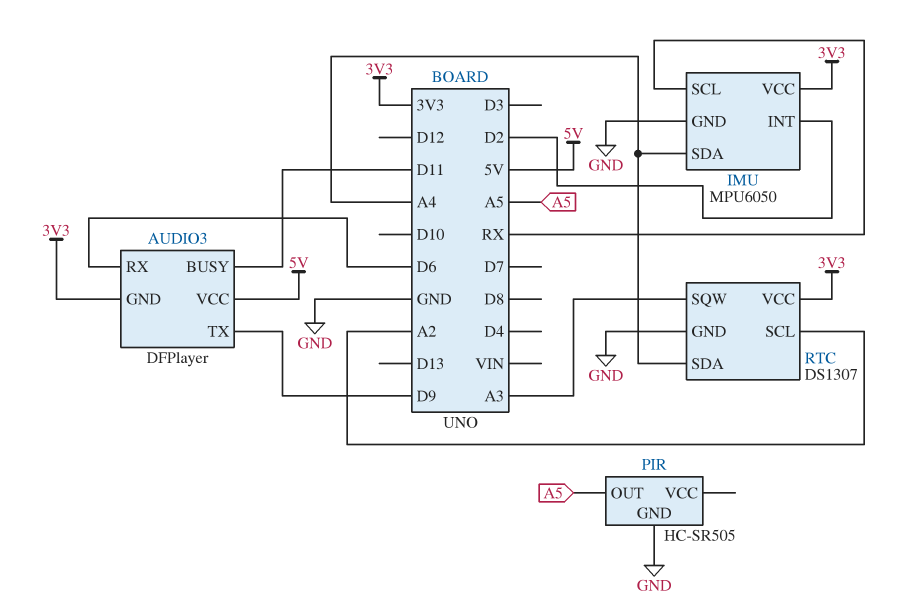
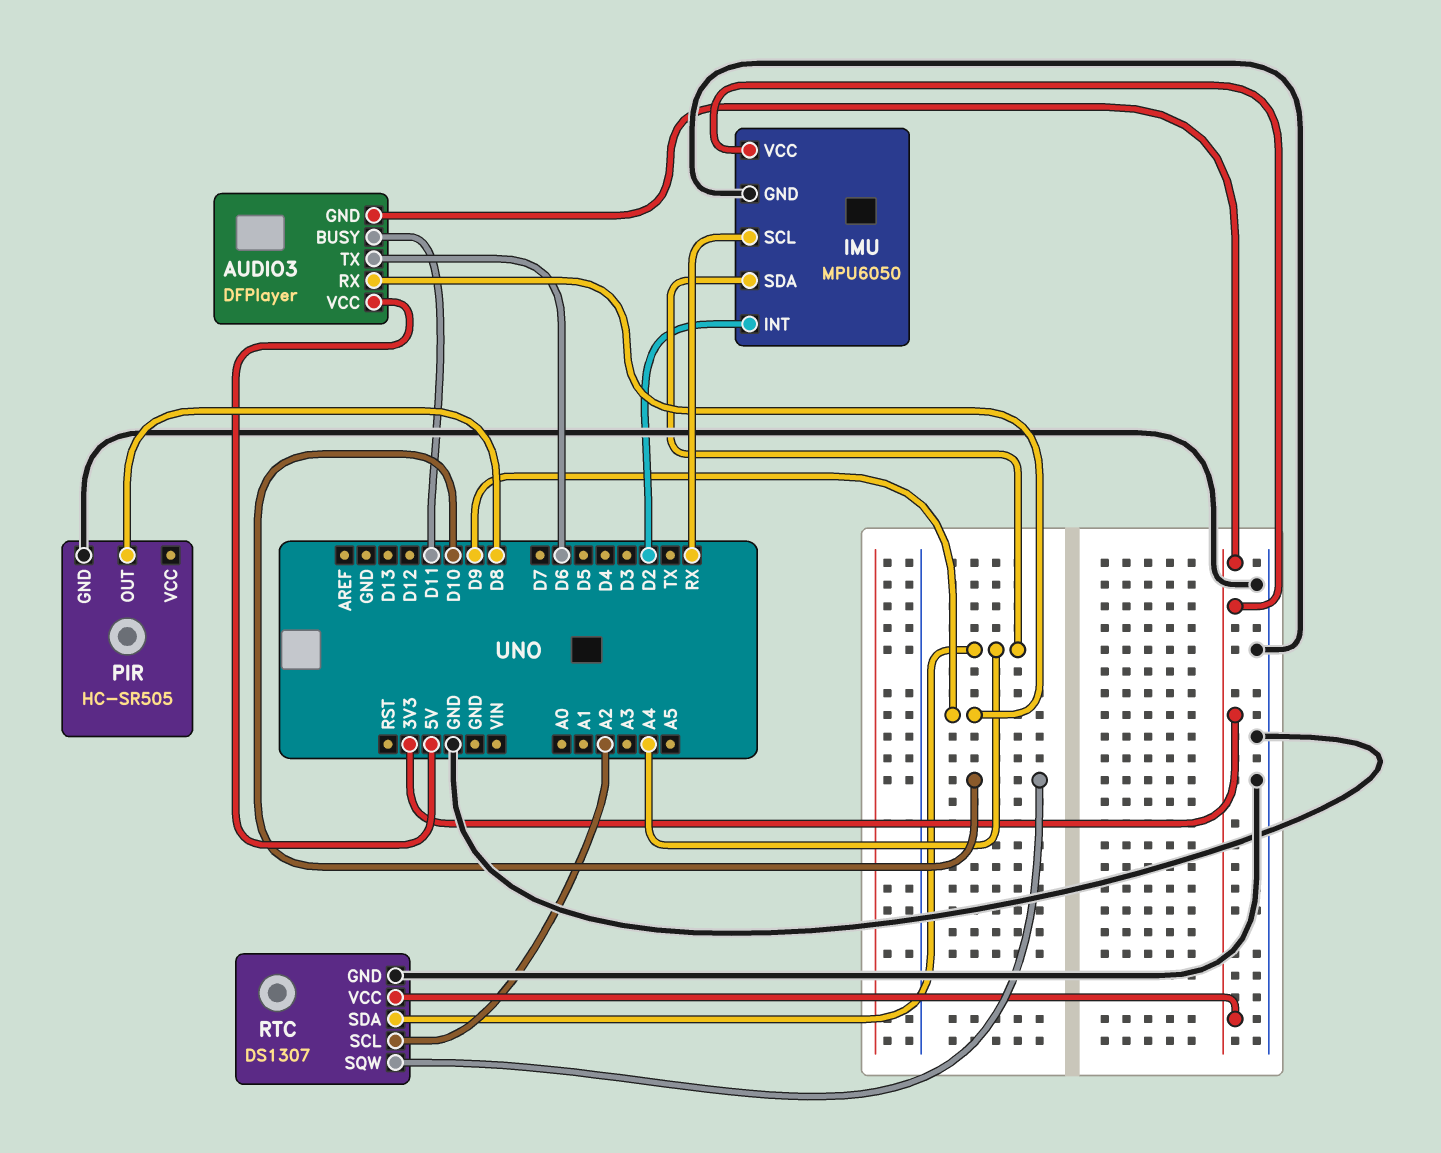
AUDIO3 pin RX: D6 -> D9
AUDIO3 pin TX: D9 -> D6
PIR pin OUT: A5 -> D8
RTC pin SQW: A3 -> D10

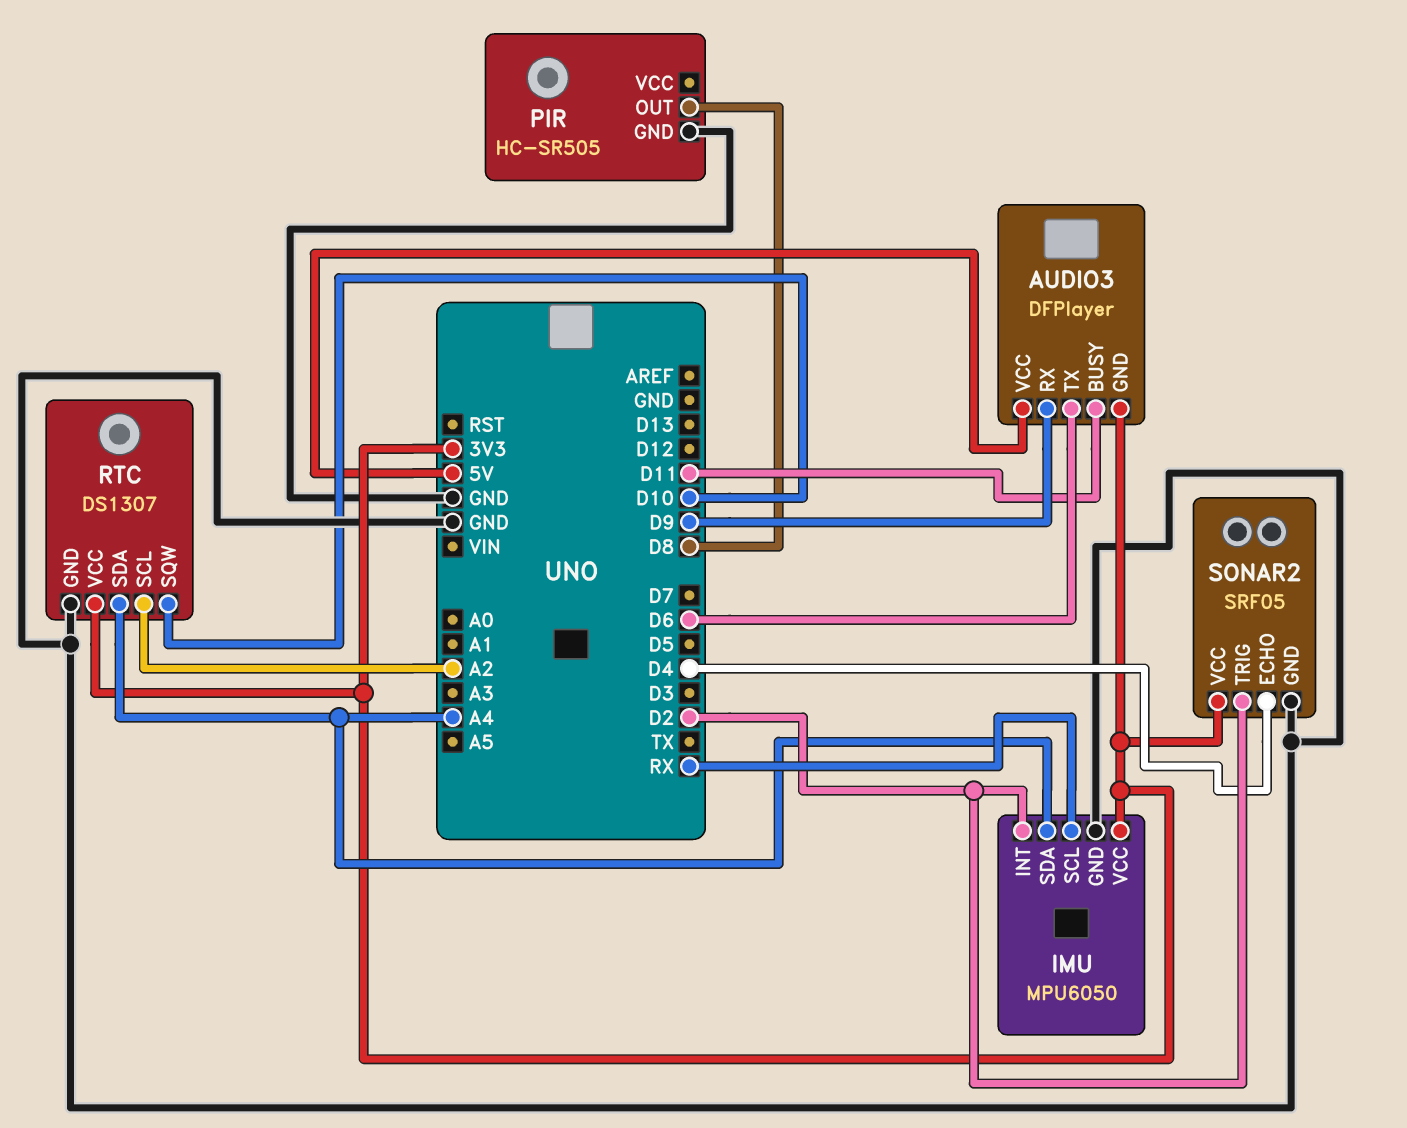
SONAR2: none -> SRF05
SONAR2 pin ECHO: none -> D4
SONAR2 pin GND: none -> GND
SONAR2 pin TRIG: none -> D2
SONAR2 pin VCC: none -> 3V3

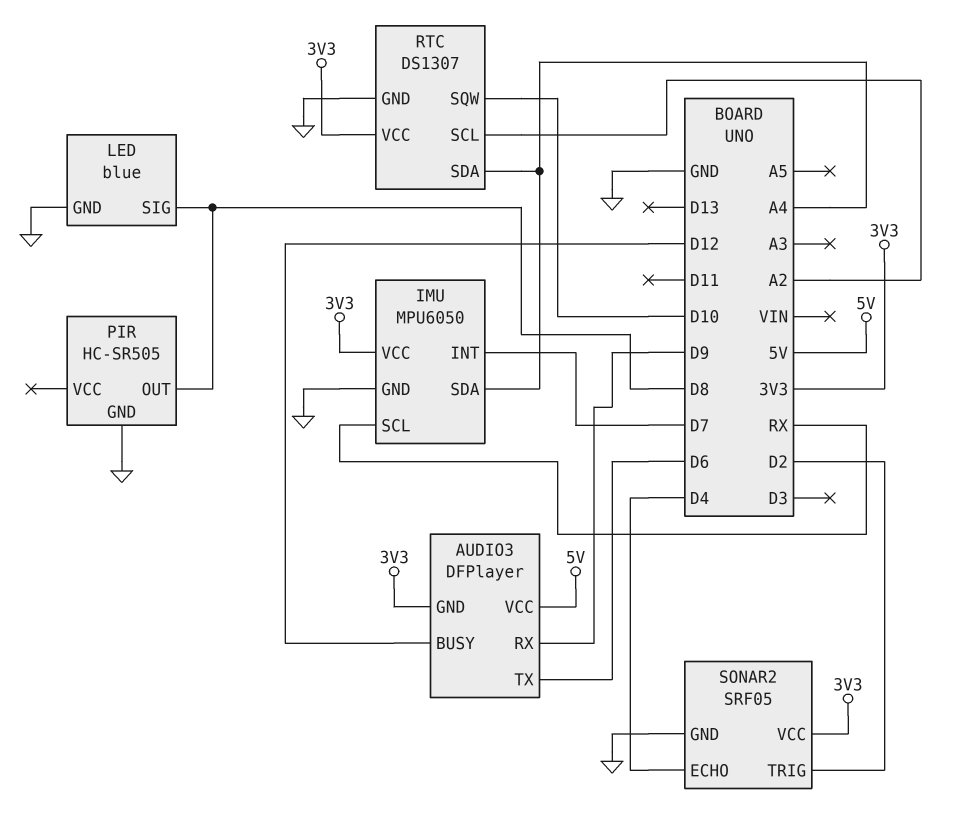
AUDIO3 pin BUSY: D11 -> D12
IMU pin INT: D2 -> D7
LED: none -> blue
LED pin GND: none -> GND
LED pin SIG: none -> D8

